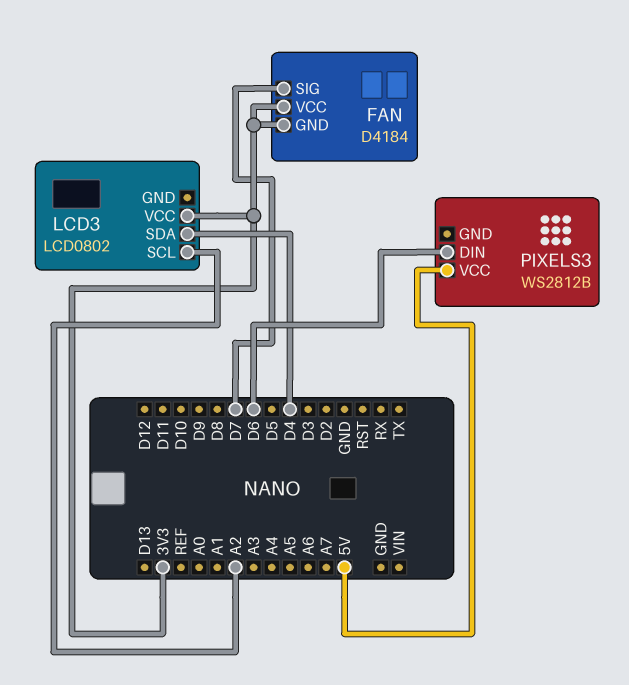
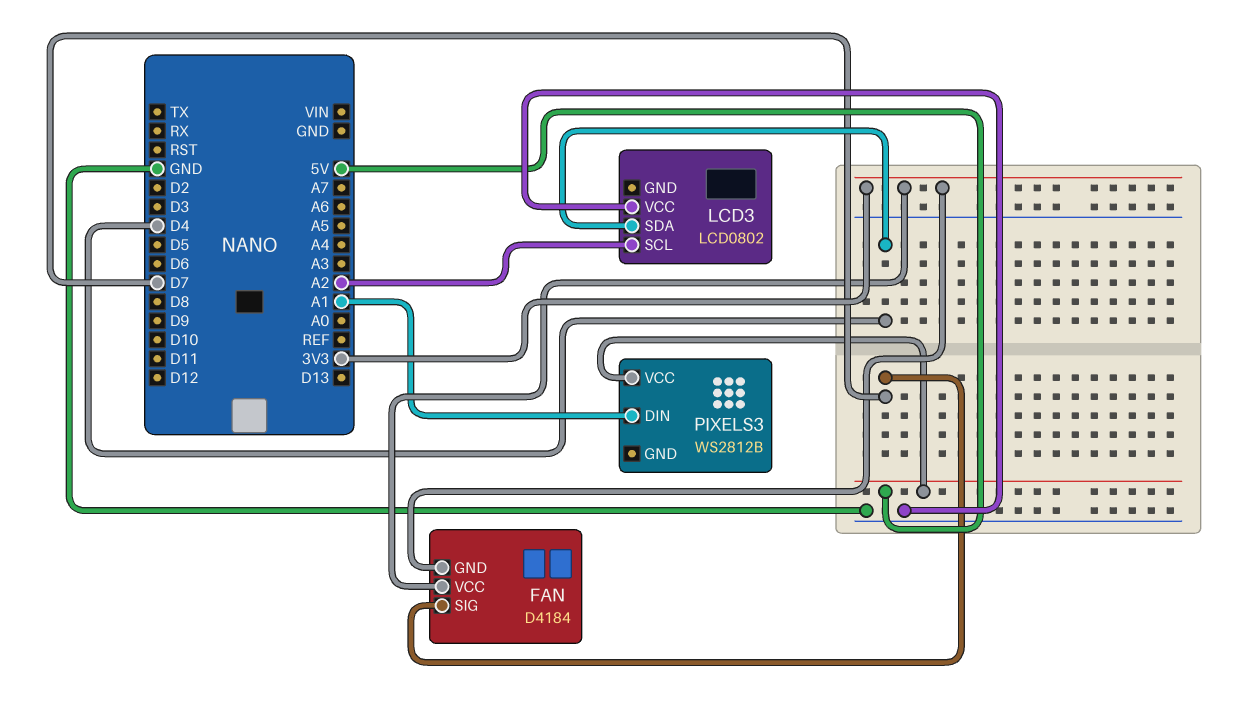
LCD3 pin VCC: 3V3 -> GND
PIXELS3 pin DIN: D6 -> A1

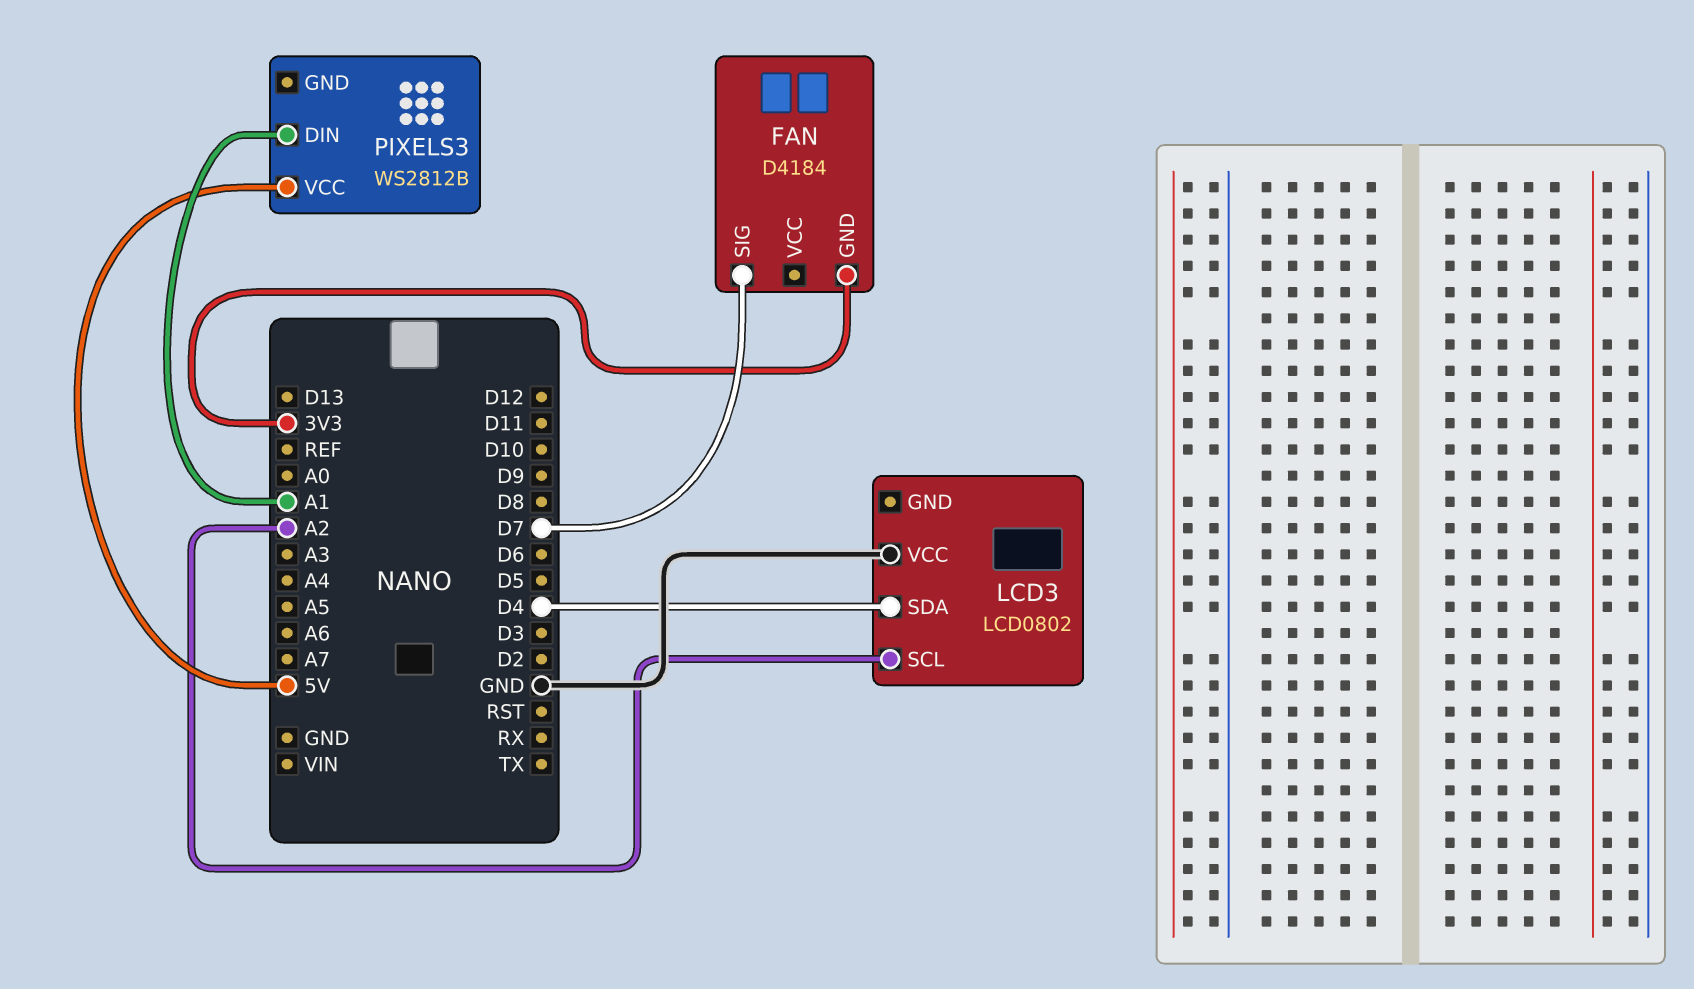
FAN pin VCC: 3V3 -> none

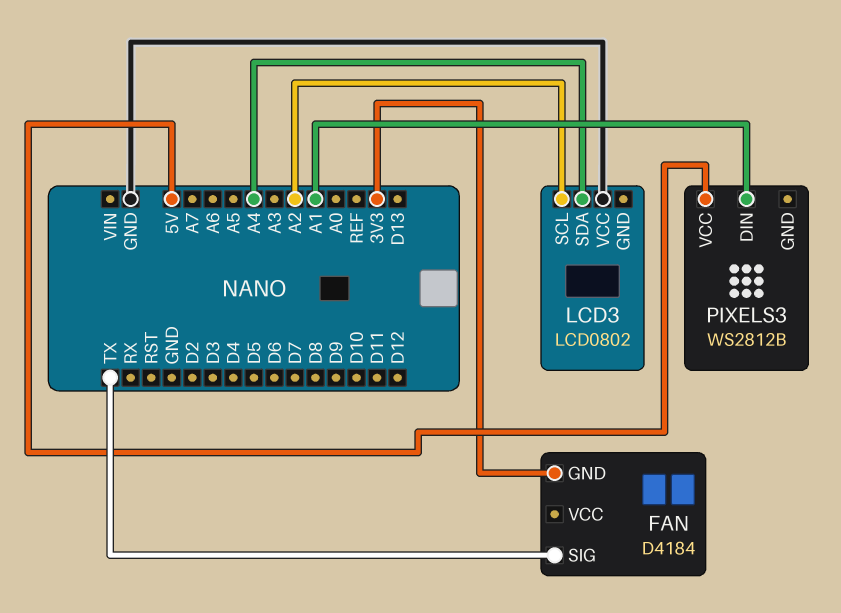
FAN pin SIG: D7 -> TX
LCD3 pin SDA: D4 -> A4

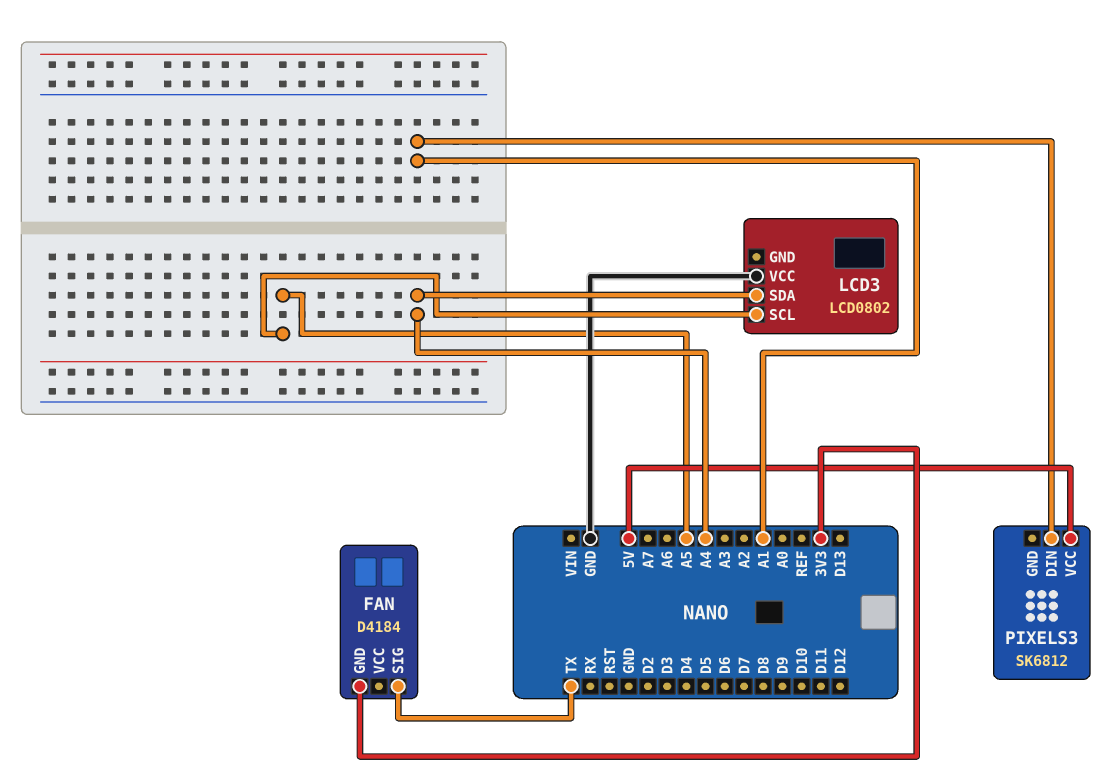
LCD3 pin SCL: A2 -> A5
PIXELS3: WS2812B -> SK6812

